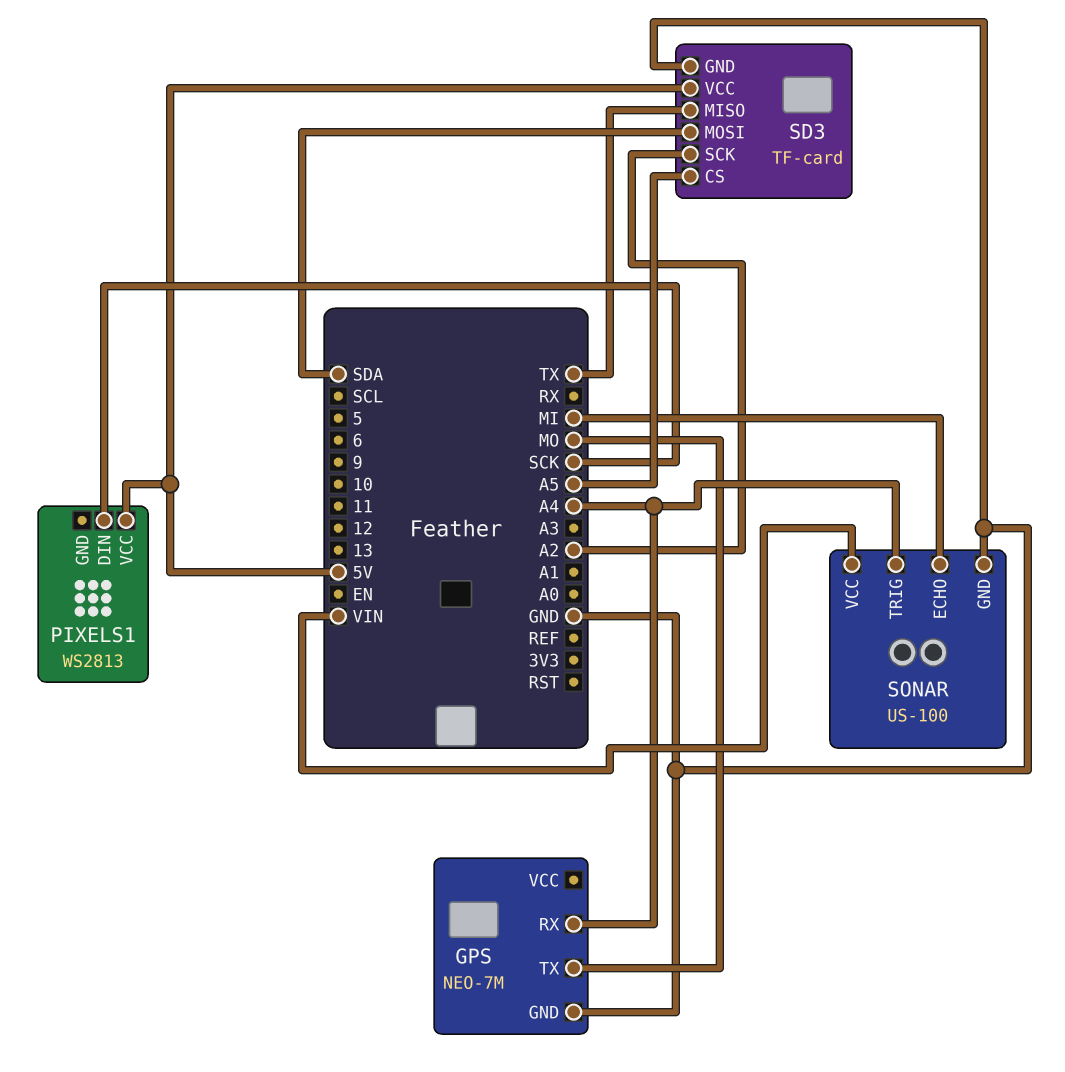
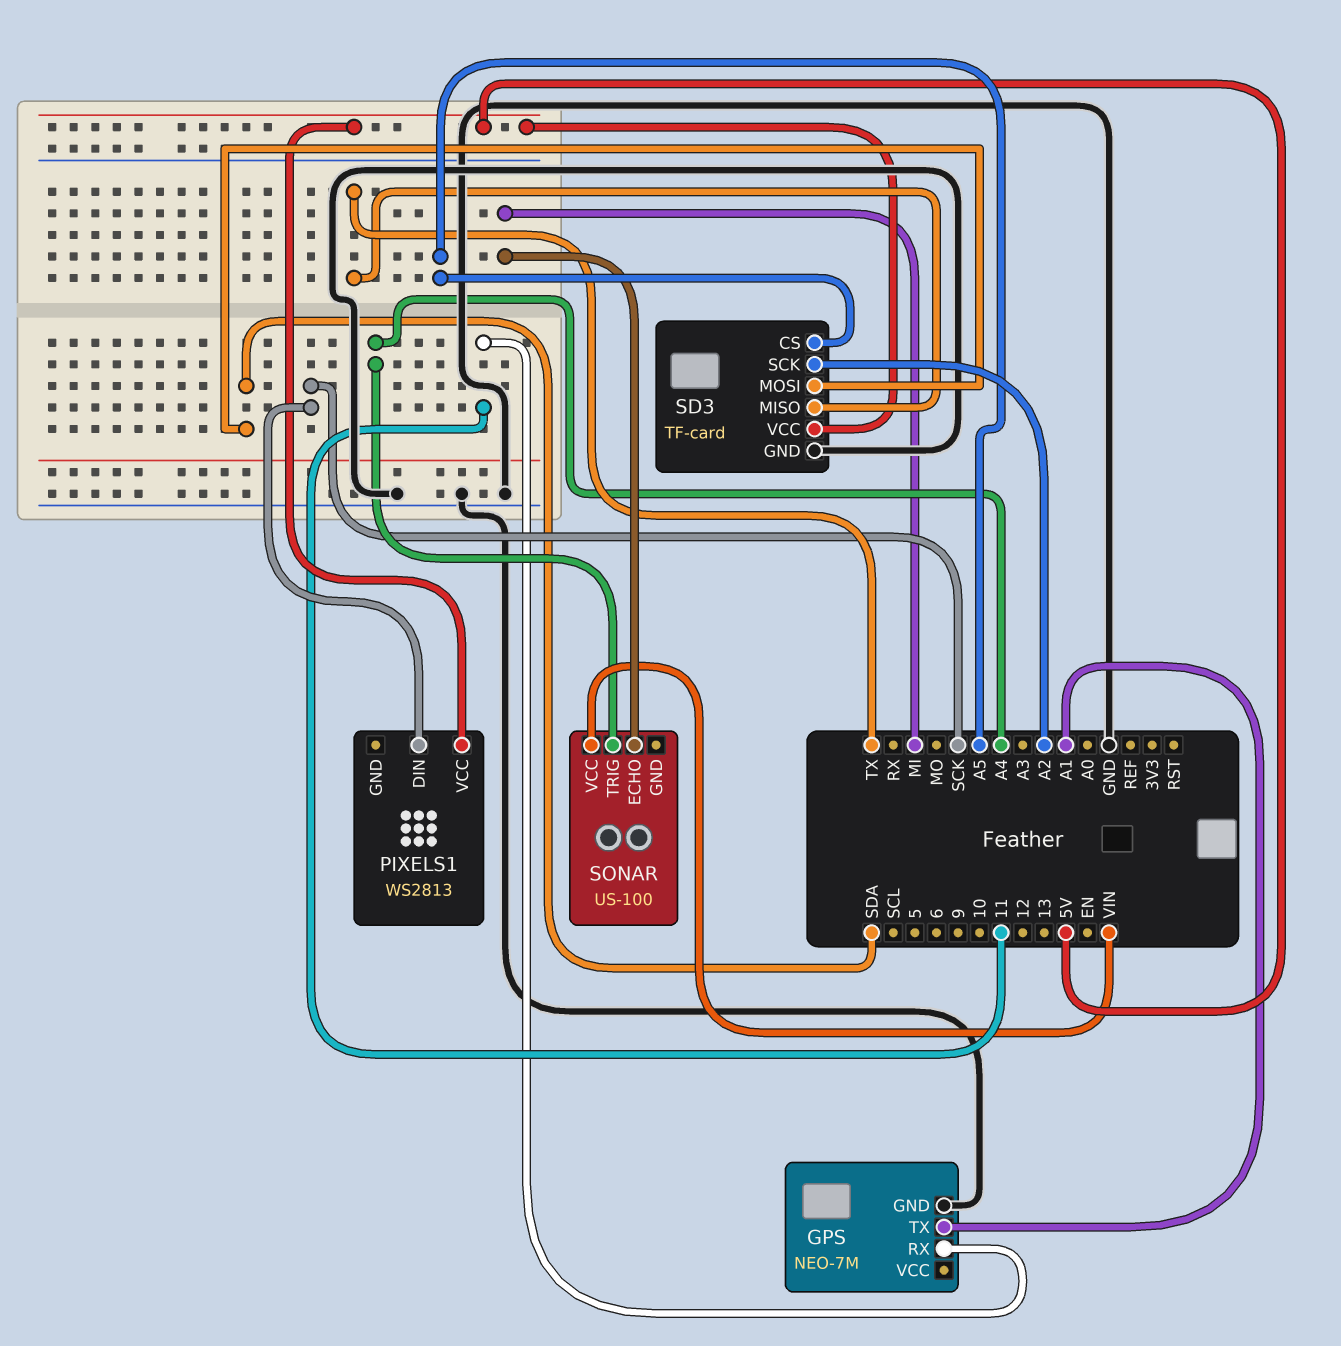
GPS pin RX: A4 -> 11
GPS pin TX: MO -> A1
SONAR pin GND: GND -> none

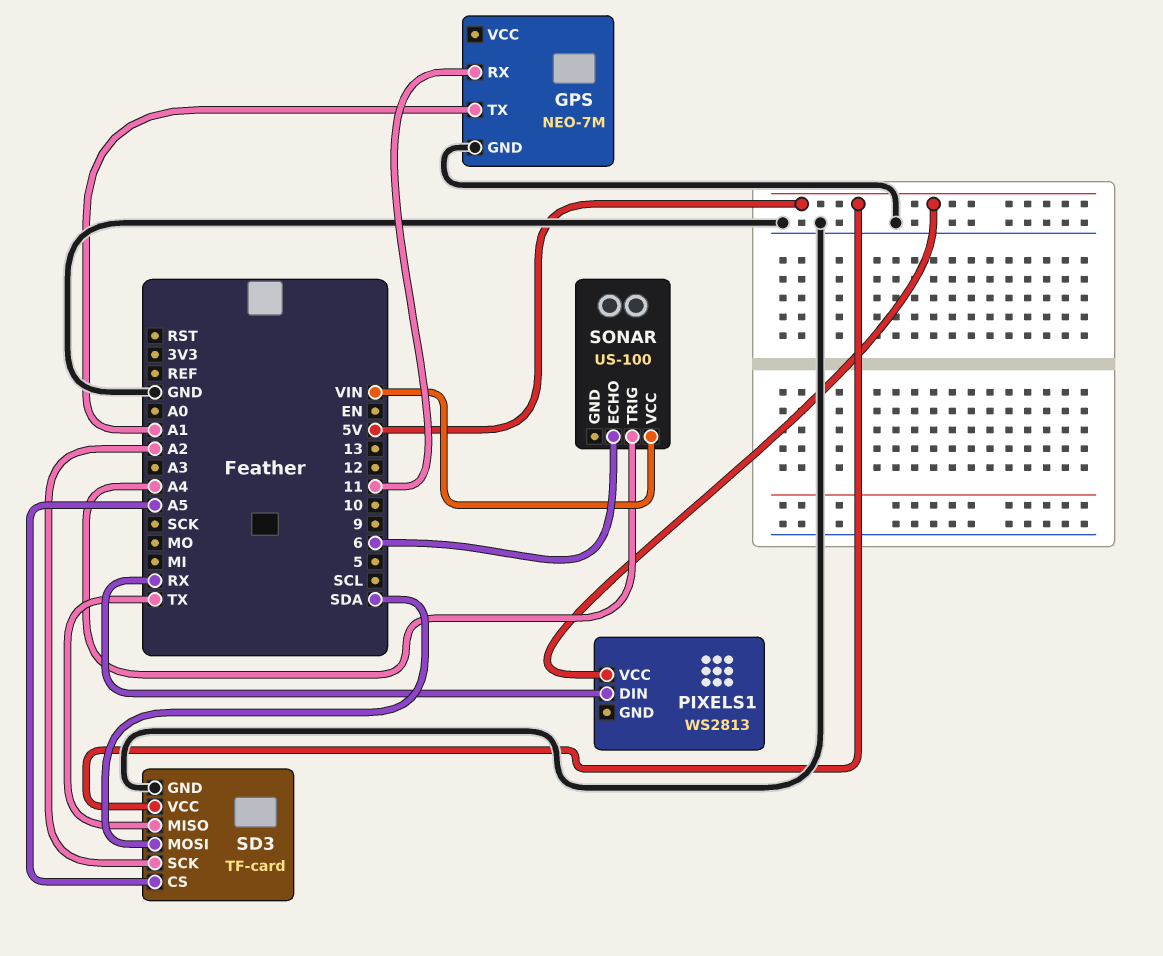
PIXELS1 pin DIN: SCK -> RX
SONAR pin ECHO: MI -> 6

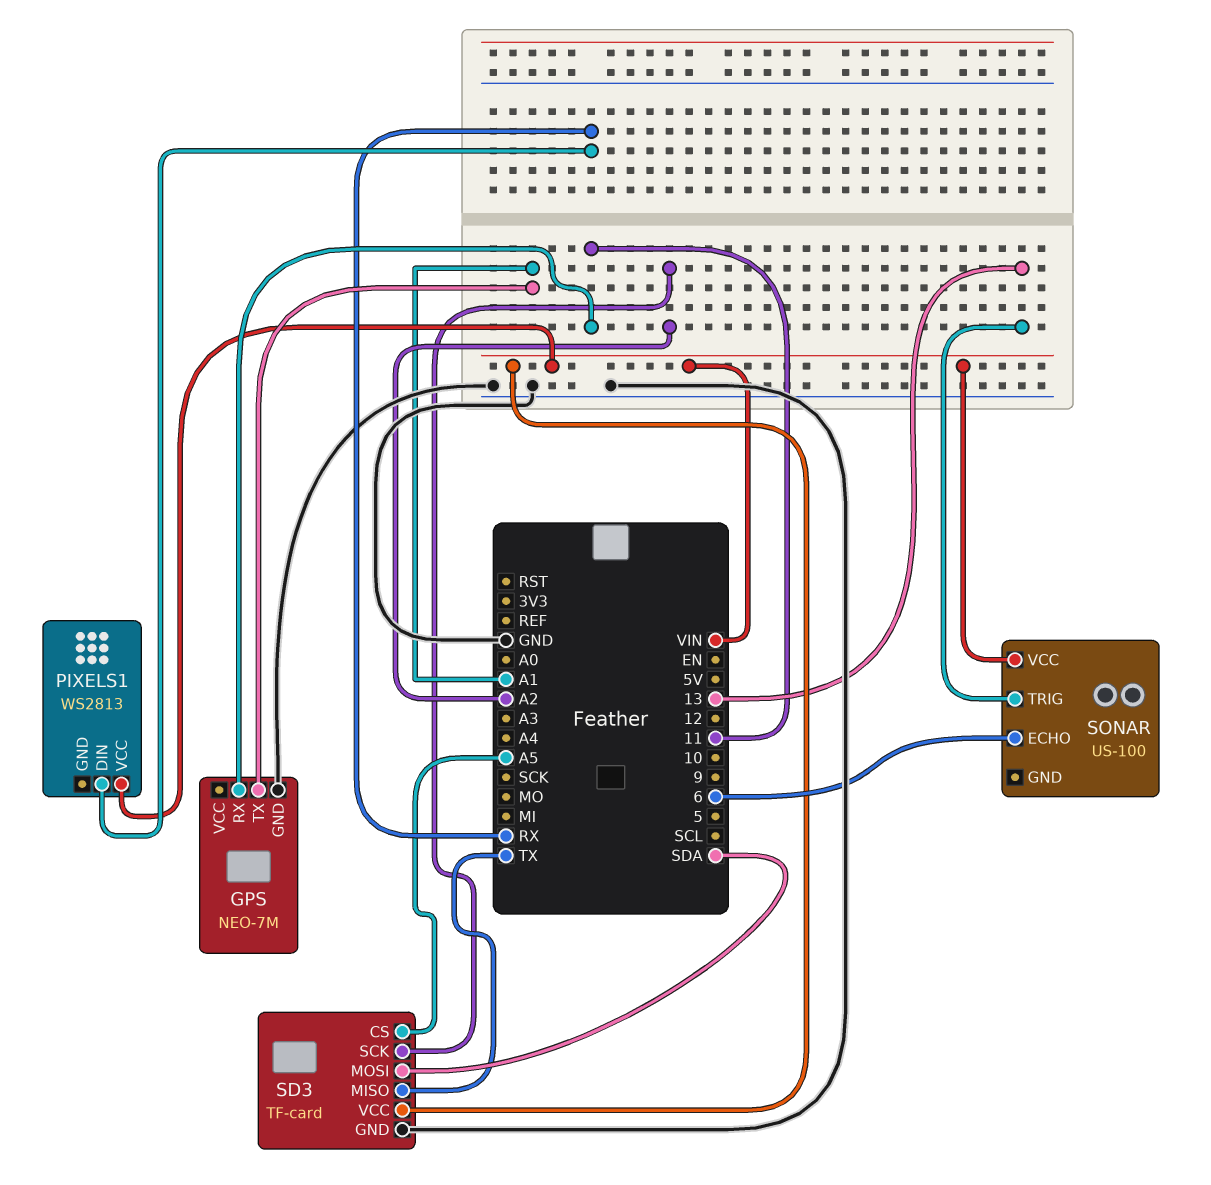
PIXELS1 pin VCC: 5V -> VIN
SD3 pin VCC: 5V -> VIN
SONAR pin TRIG: A4 -> 13

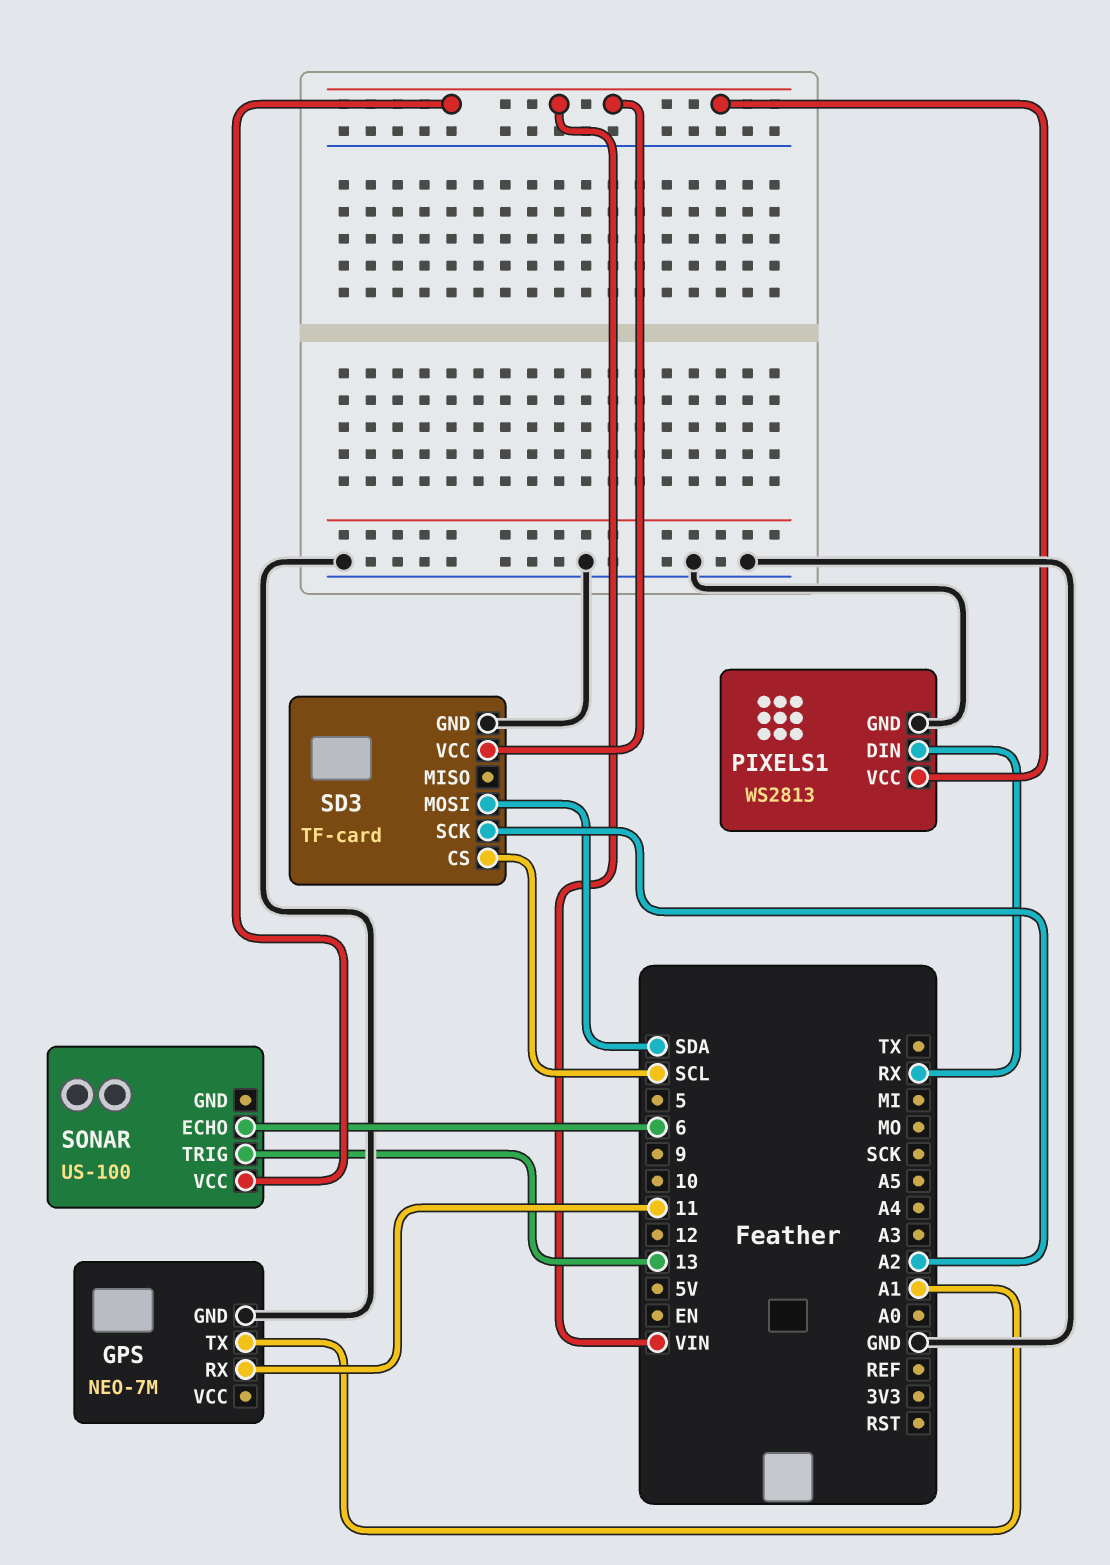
PIXELS1 pin GND: none -> GND
SD3 pin CS: A5 -> SCL
SD3 pin MISO: TX -> none

